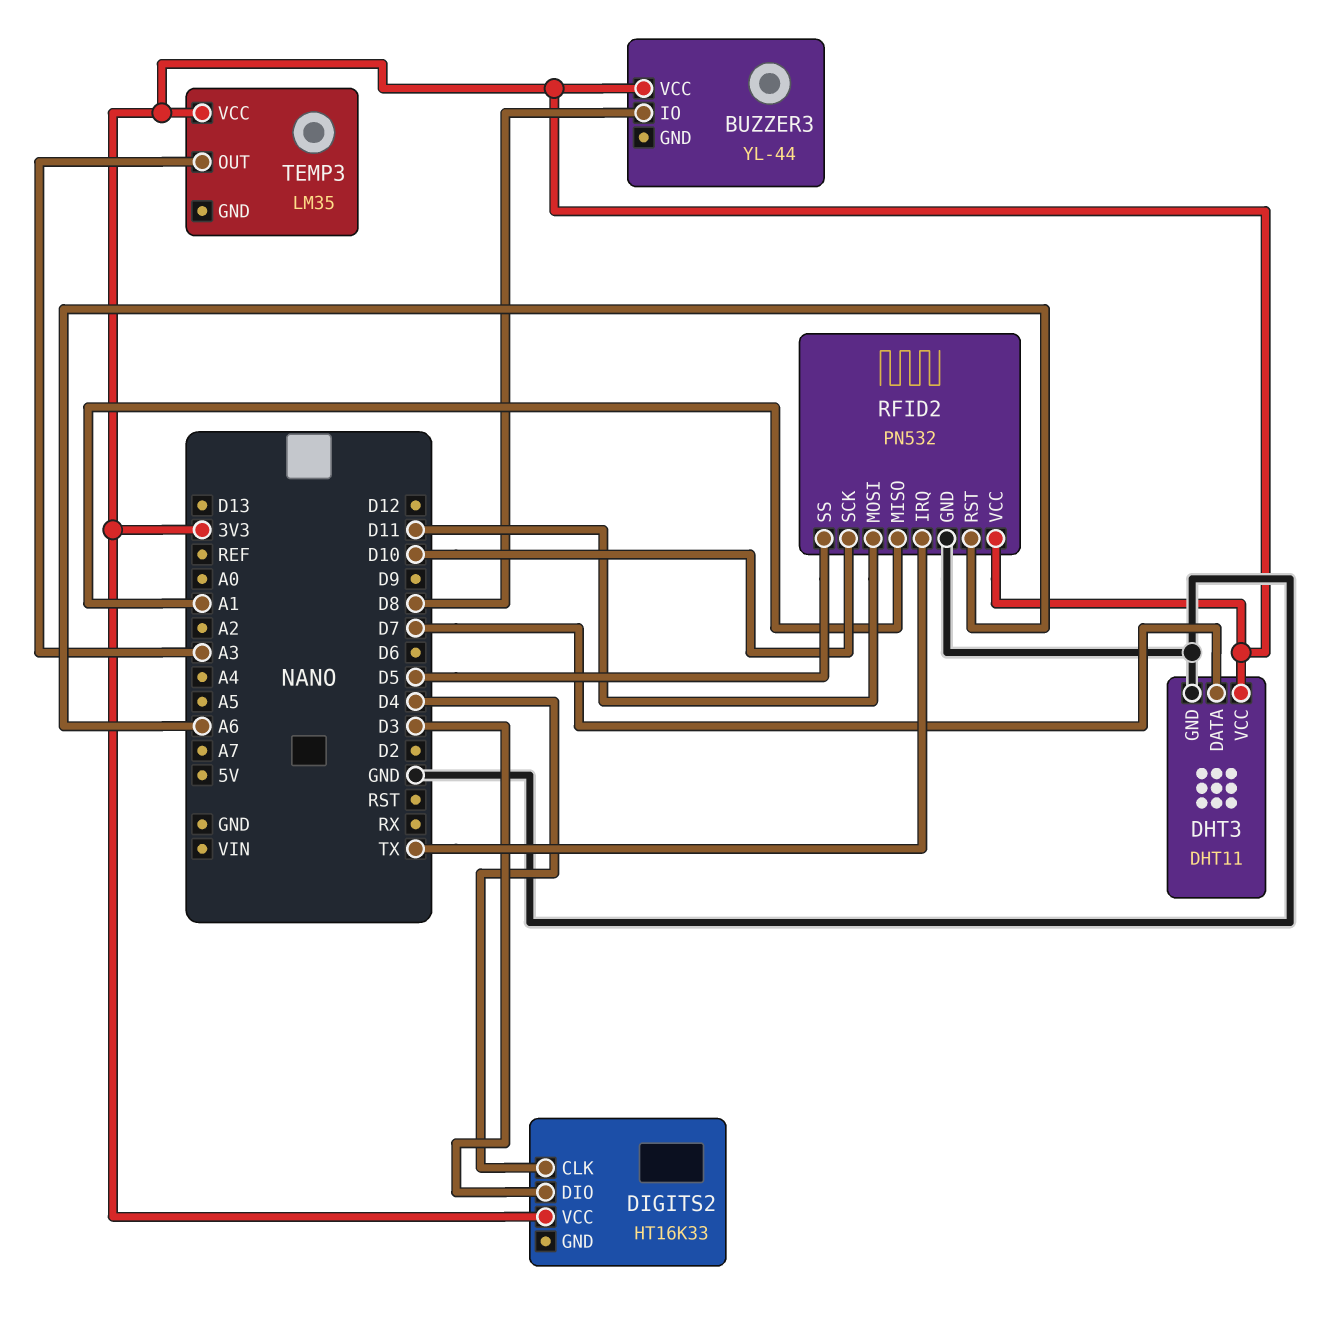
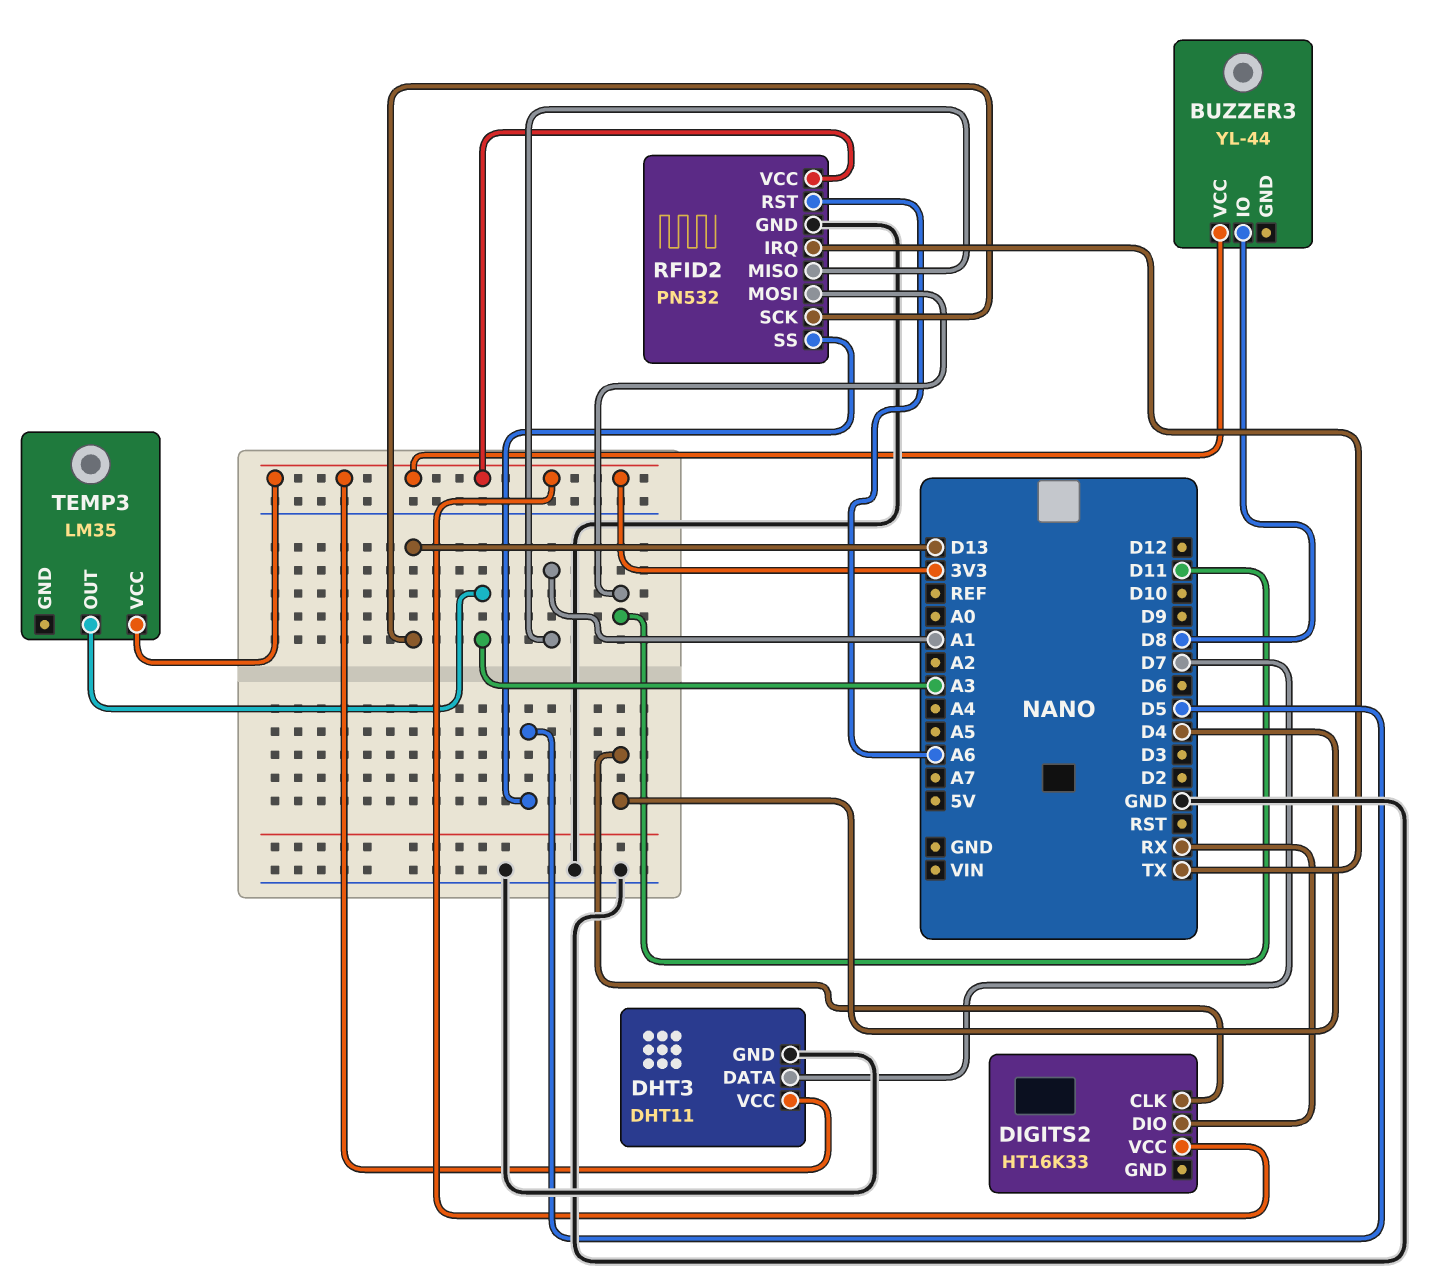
DIGITS2 pin DIO: D3 -> RX
RFID2 pin SCK: D10 -> D13

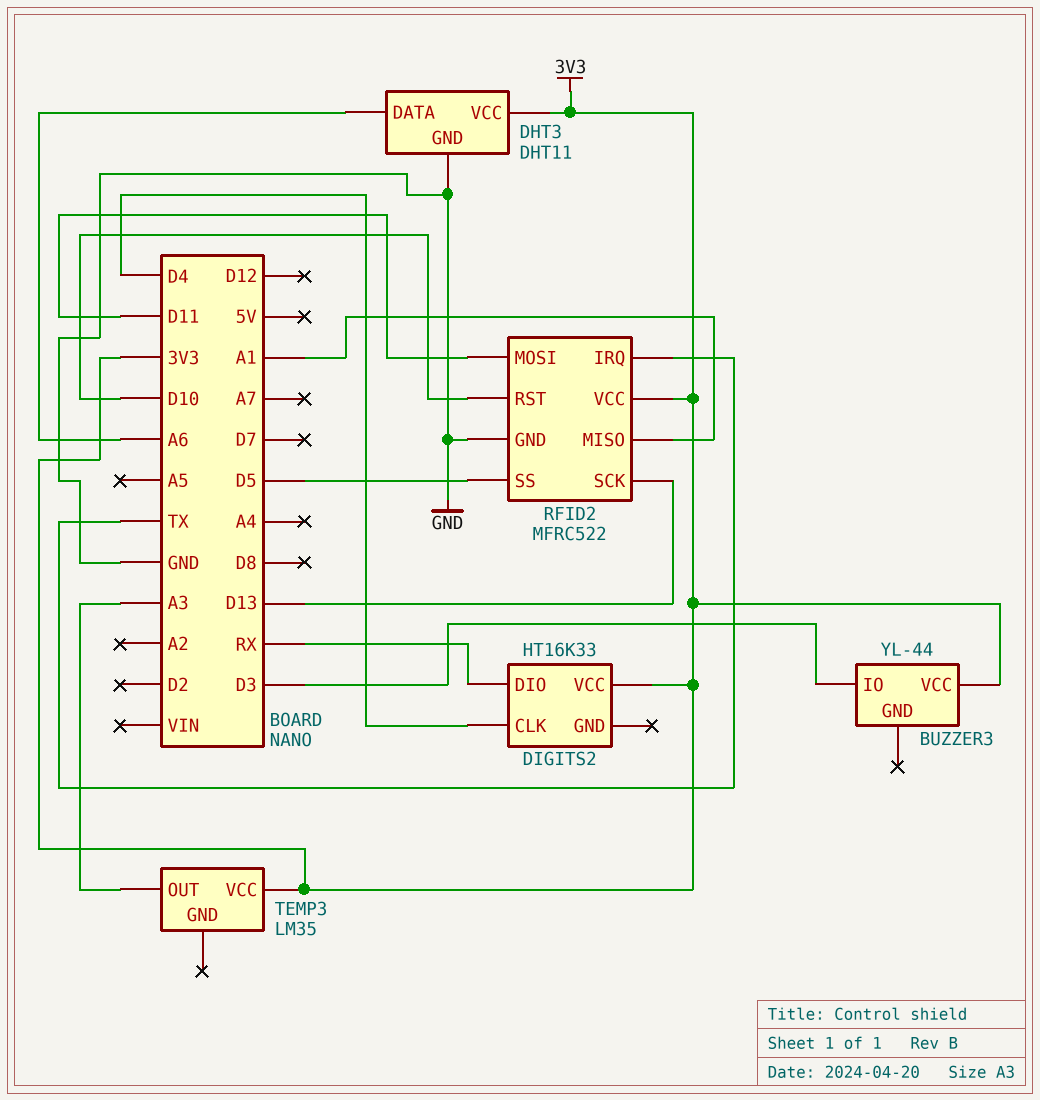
BUZZER3 pin IO: D8 -> D3
DHT3 pin DATA: D7 -> A6
RFID2: PN532 -> MFRC522
RFID2 pin RST: A6 -> D10

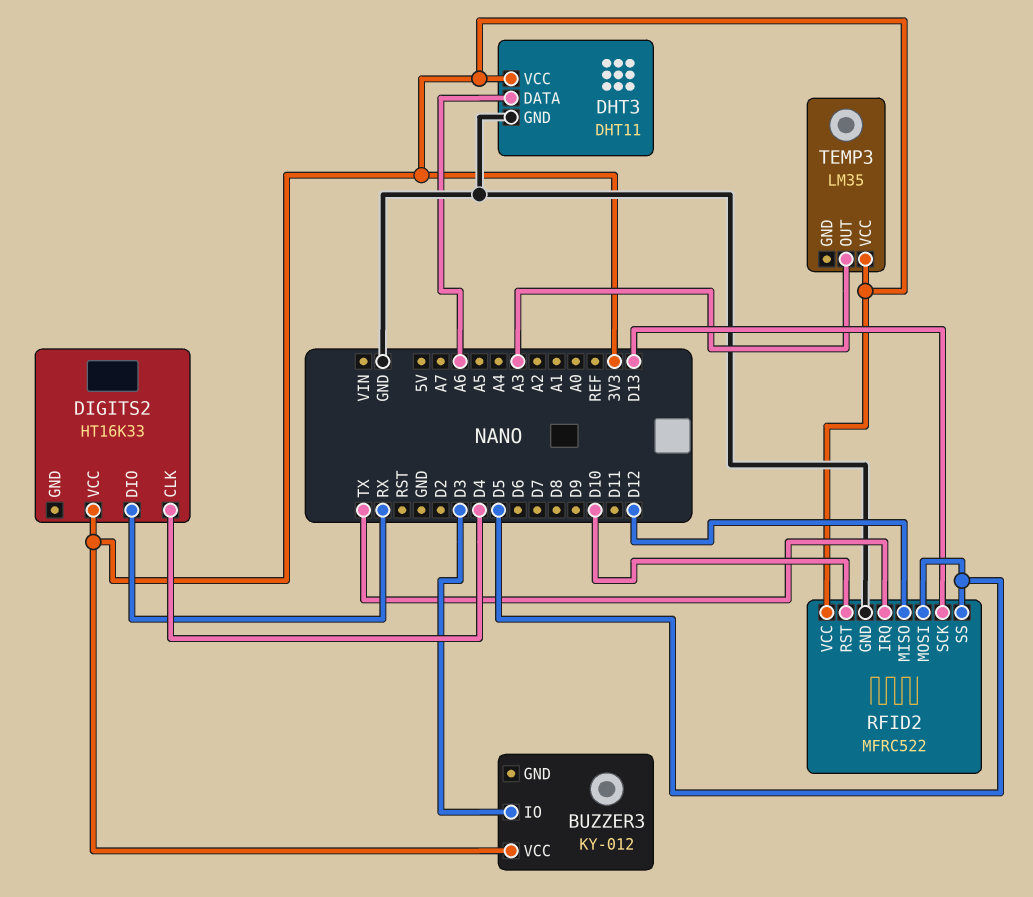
BUZZER3: YL-44 -> KY-012
RFID2 pin MISO: A1 -> D12
RFID2 pin MOSI: D11 -> D5

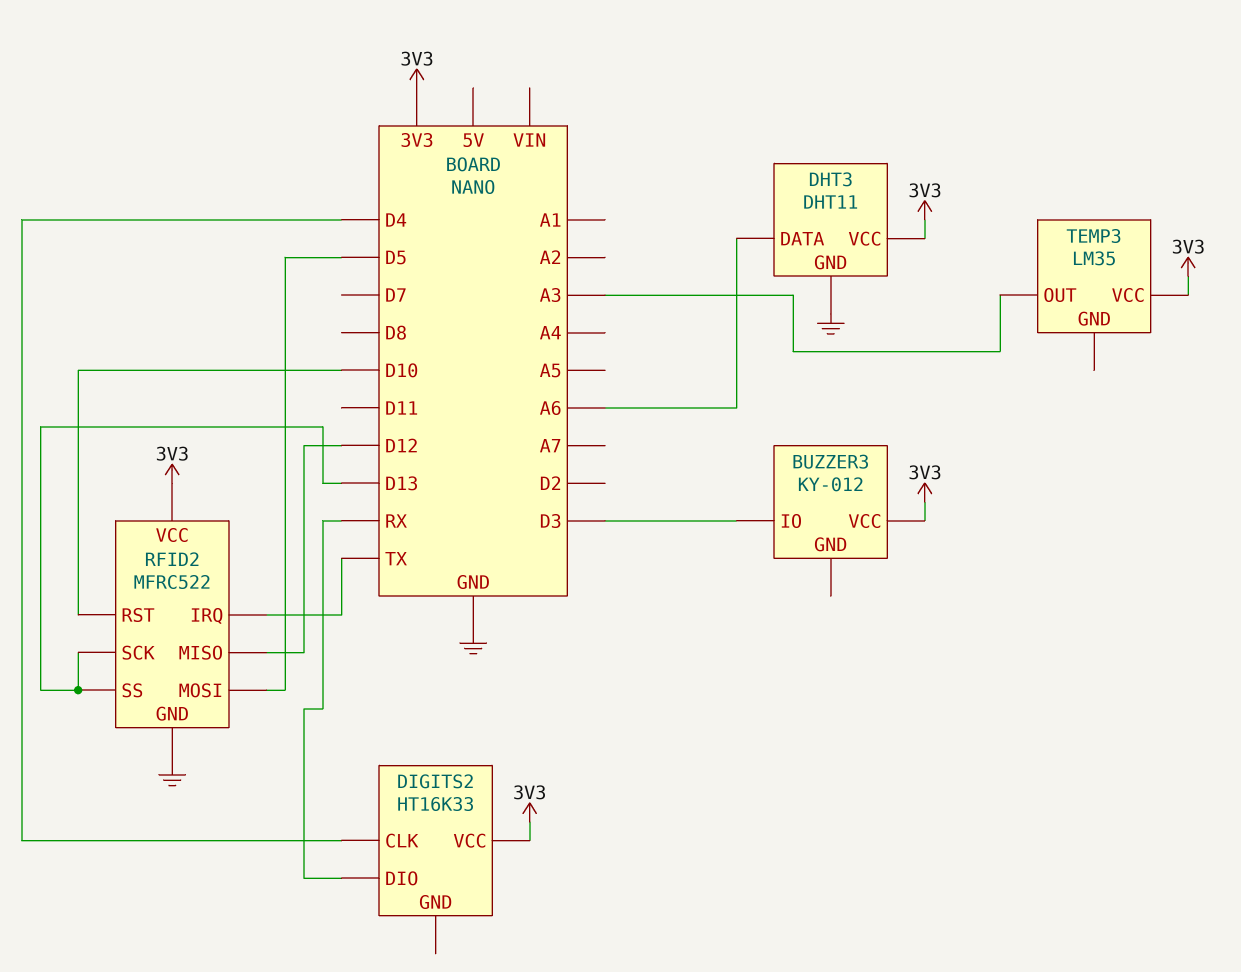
RFID2 pin SS: D5 -> D13

